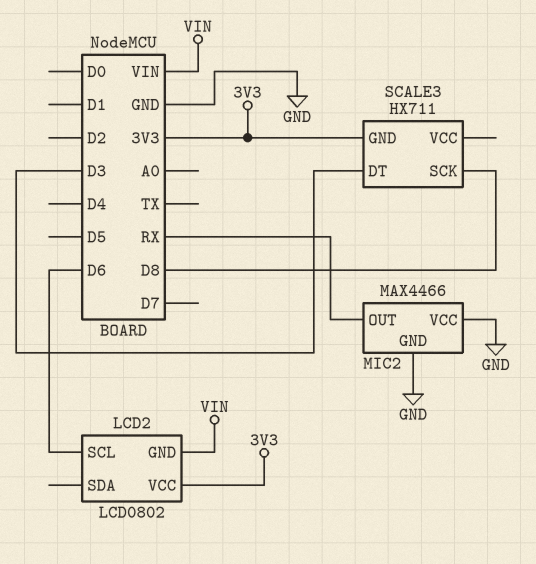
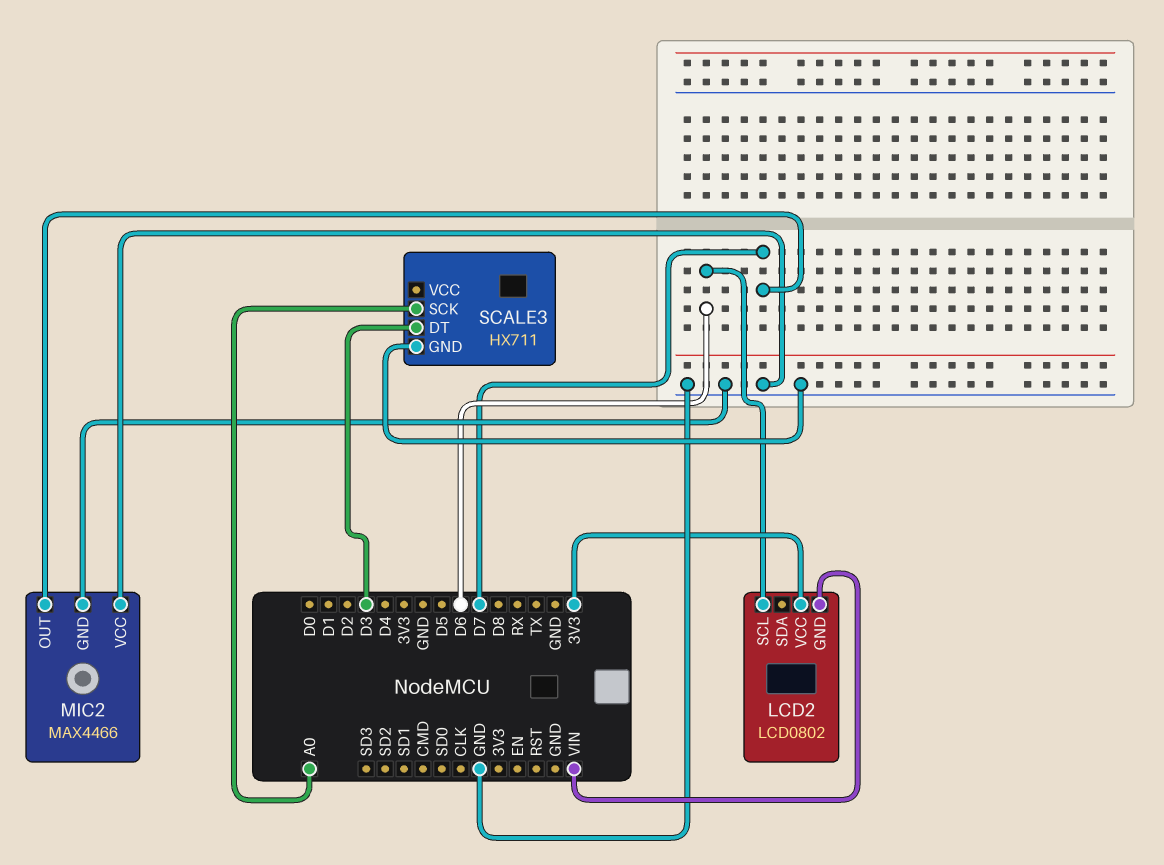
MIC2 pin OUT: RX -> D7
SCALE3 pin GND: 3V3 -> GND
SCALE3 pin SCK: D8 -> A0

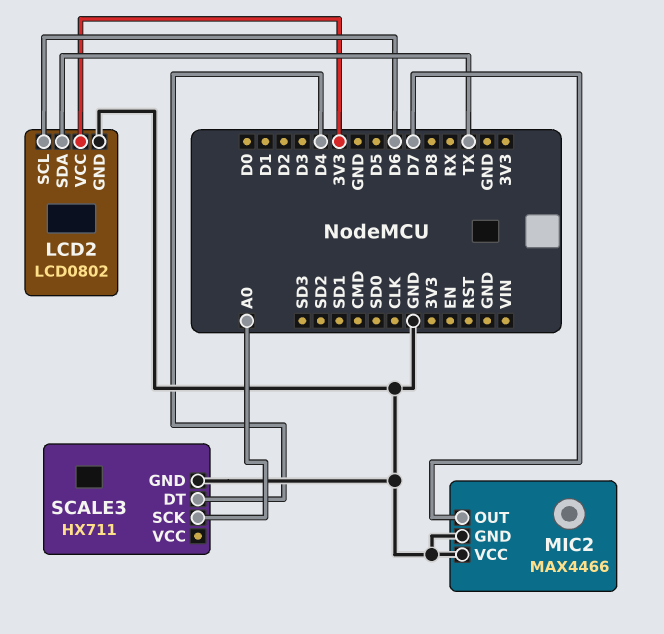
LCD2 pin GND: VIN -> GND
LCD2 pin SDA: none -> TX
SCALE3 pin DT: D3 -> D4

